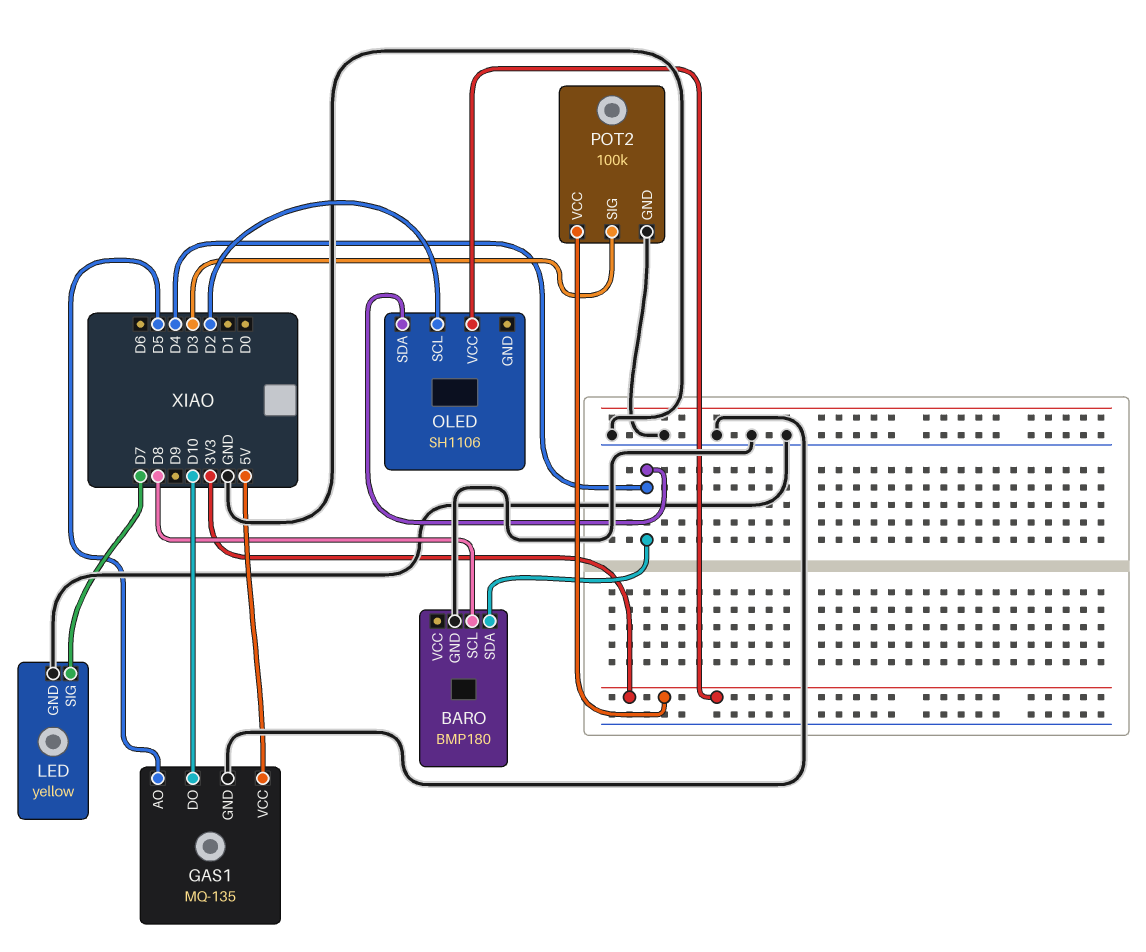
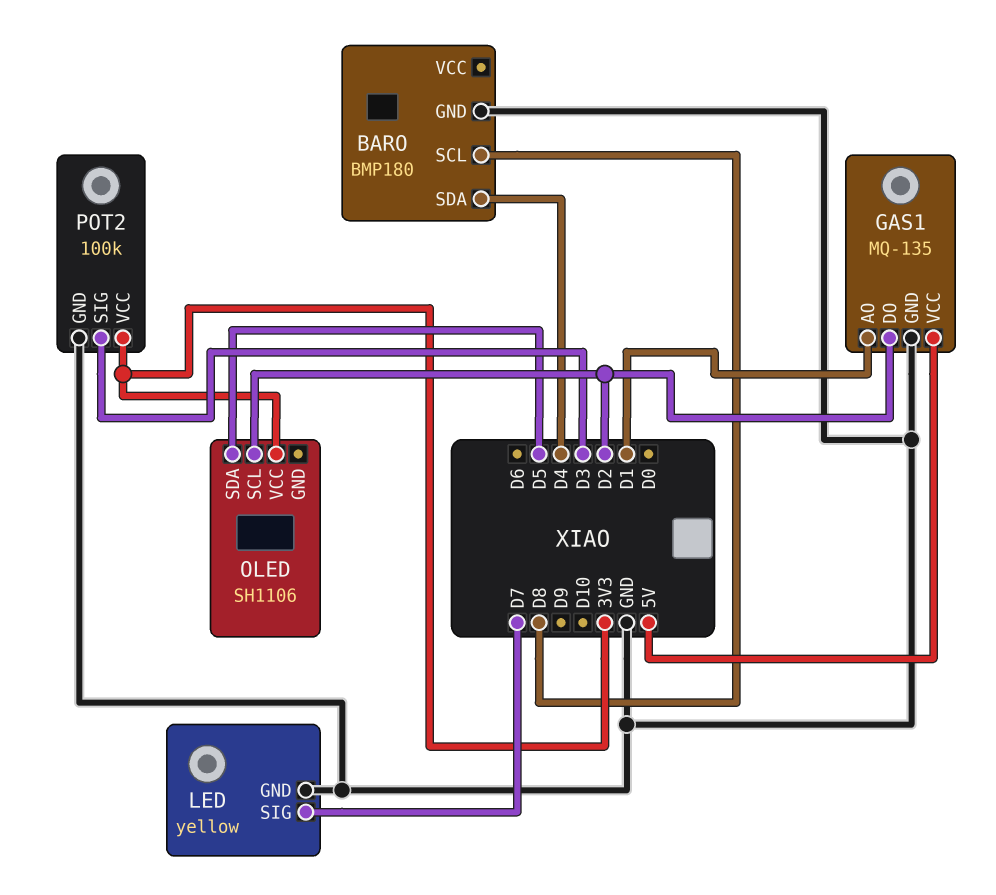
GAS1 pin AO: D5 -> D1
GAS1 pin DO: D10 -> D2
OLED pin SDA: D4 -> D5

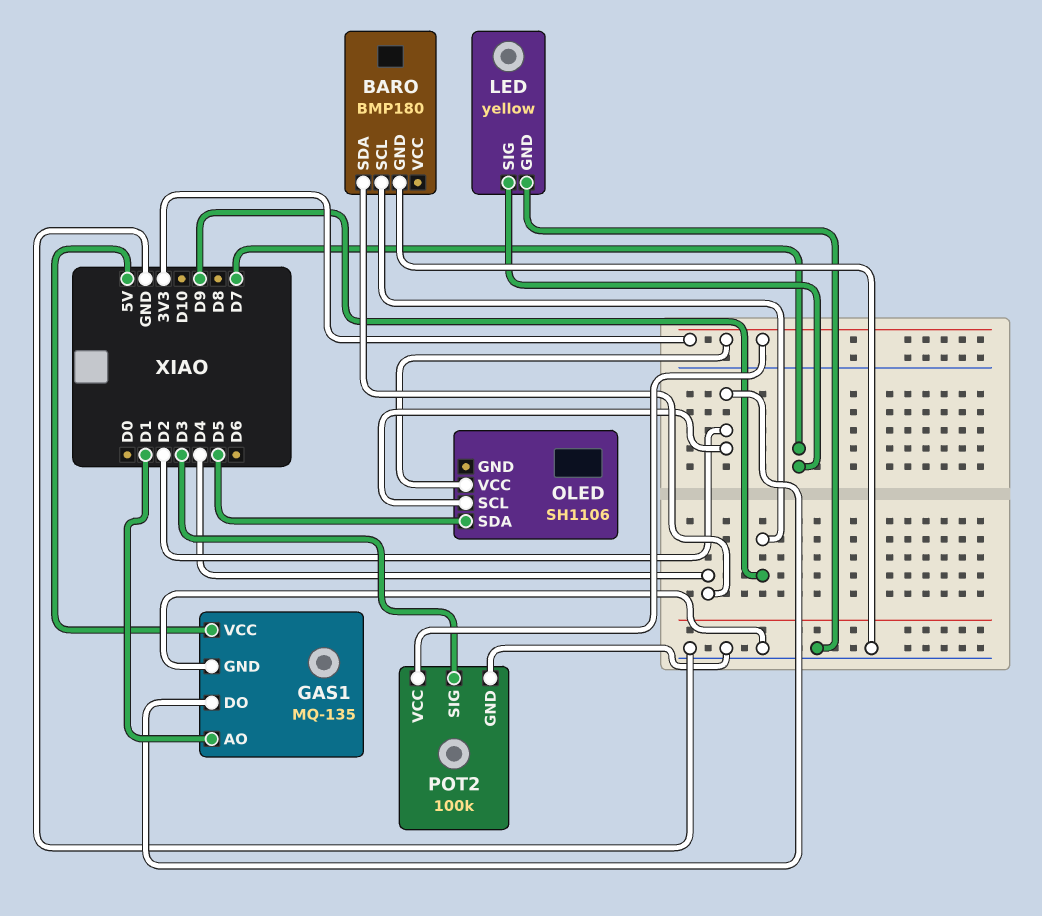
BARO pin SCL: D8 -> D9

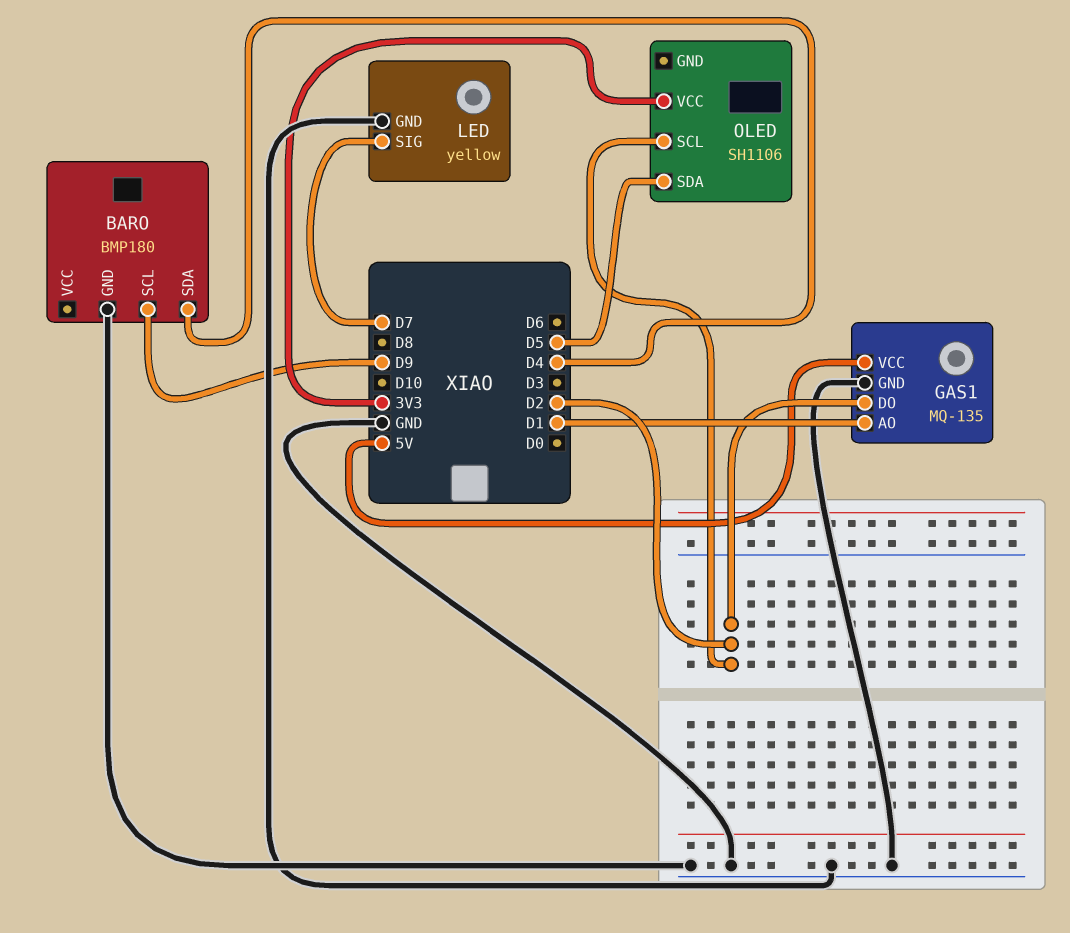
POT2: 100k -> none
POT2 pin GND: GND -> none
POT2 pin SIG: D3 -> none
POT2 pin VCC: 3V3 -> none

